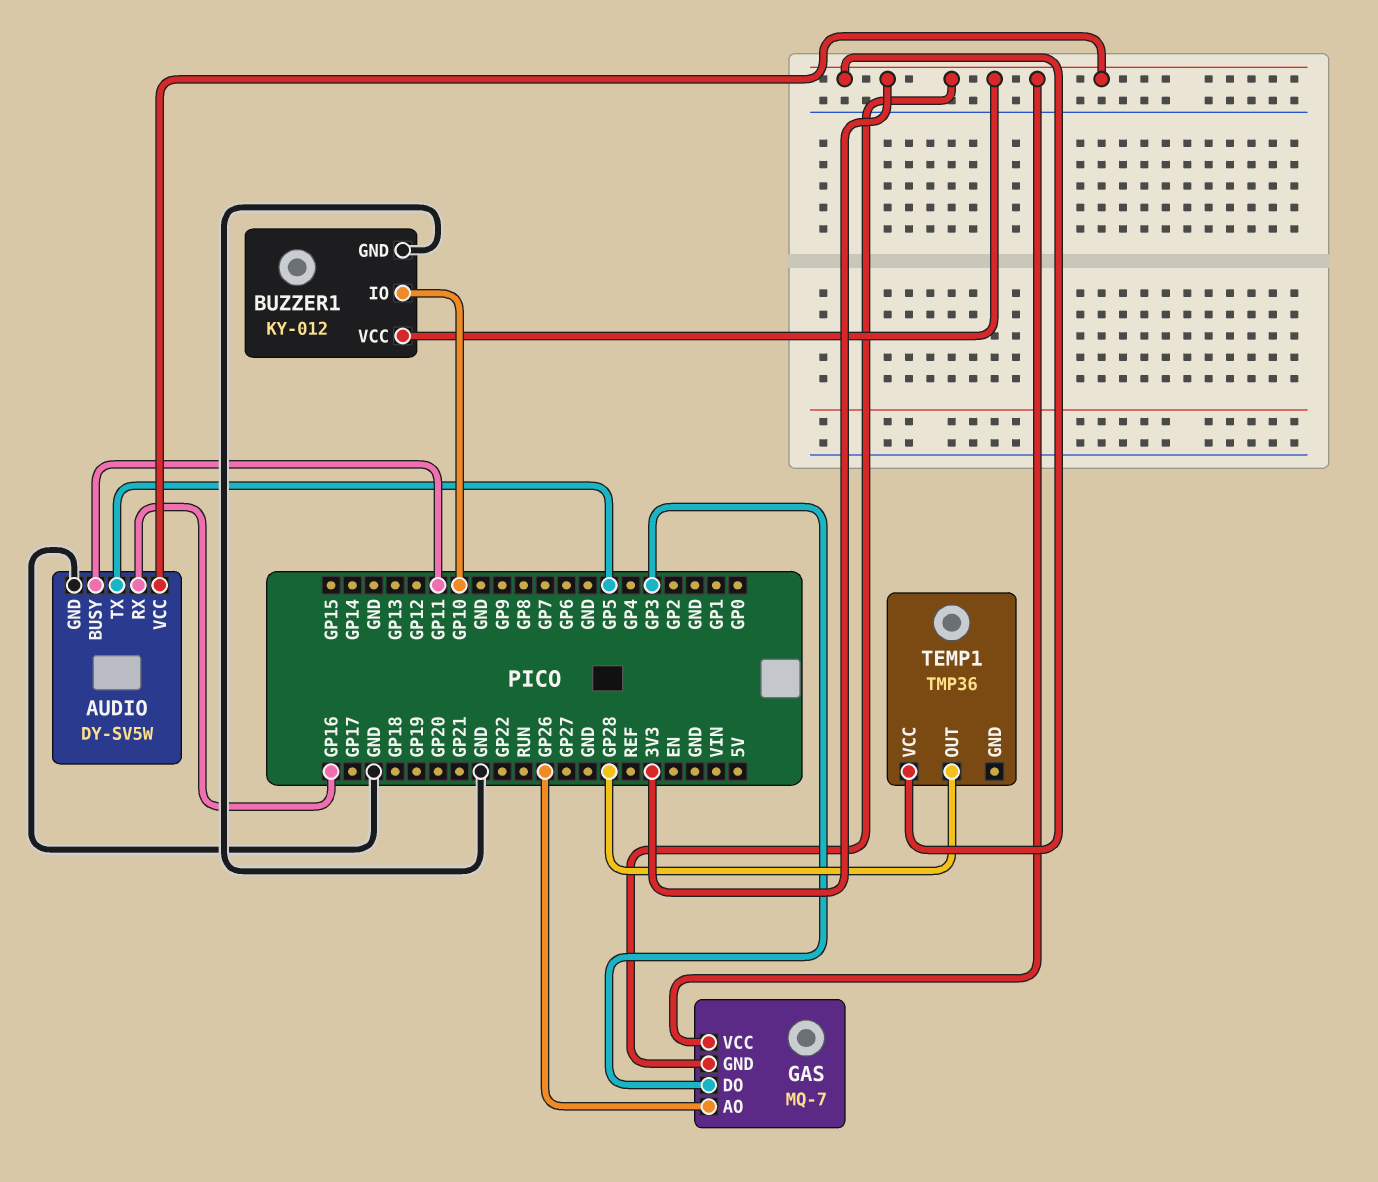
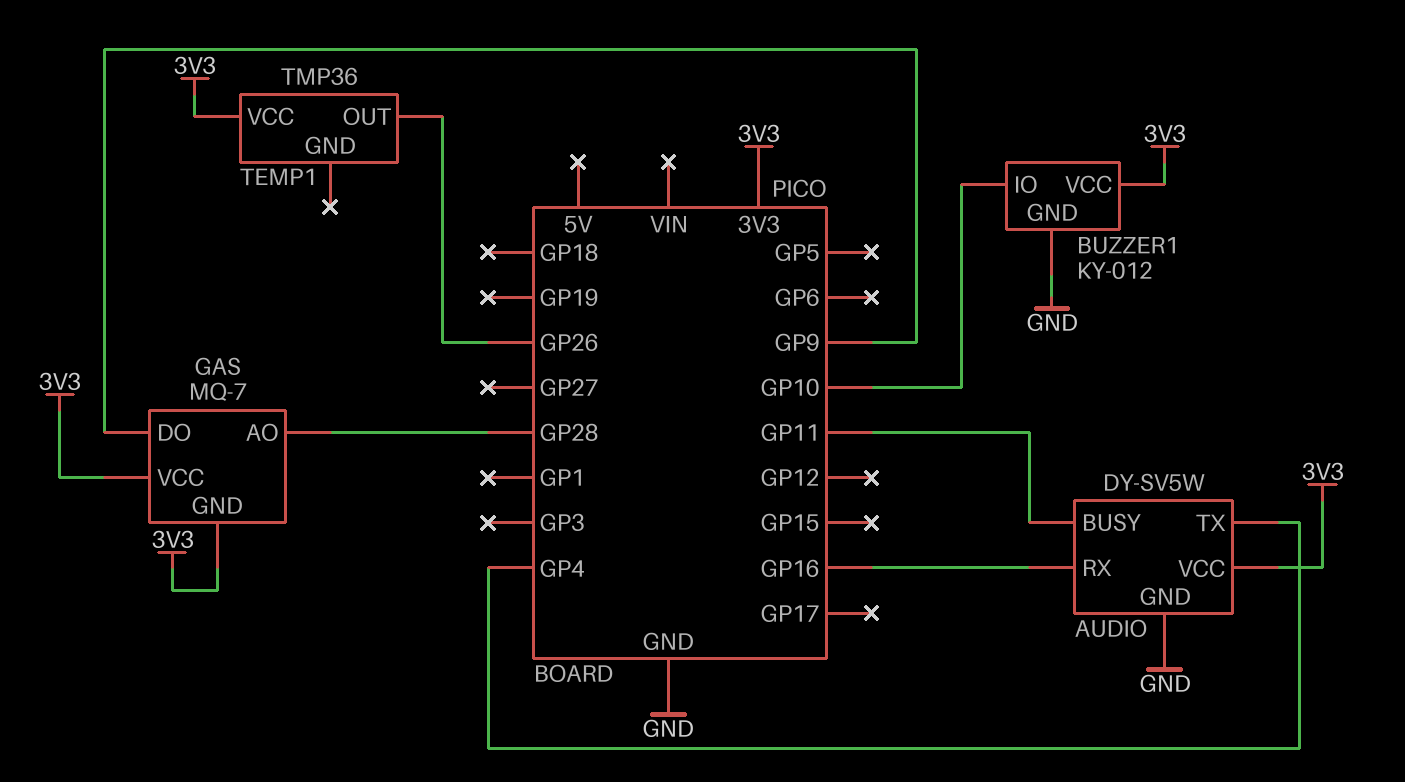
AUDIO pin TX: GP5 -> GP4
GAS pin AO: GP26 -> GP28
GAS pin DO: GP3 -> GP9
TEMP1 pin OUT: GP28 -> GP26

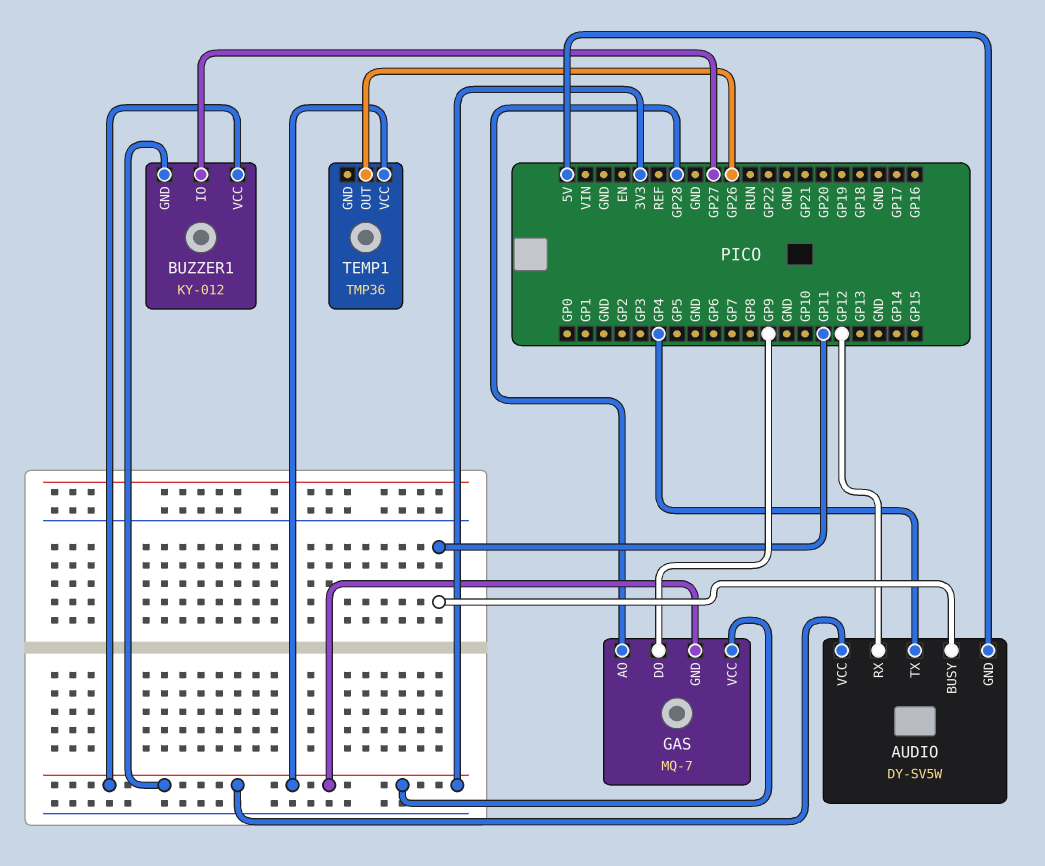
AUDIO pin GND: GND -> 5V
AUDIO pin RX: GP16 -> GP12
BUZZER1 pin GND: GND -> 3V3
BUZZER1 pin IO: GP10 -> GP27

